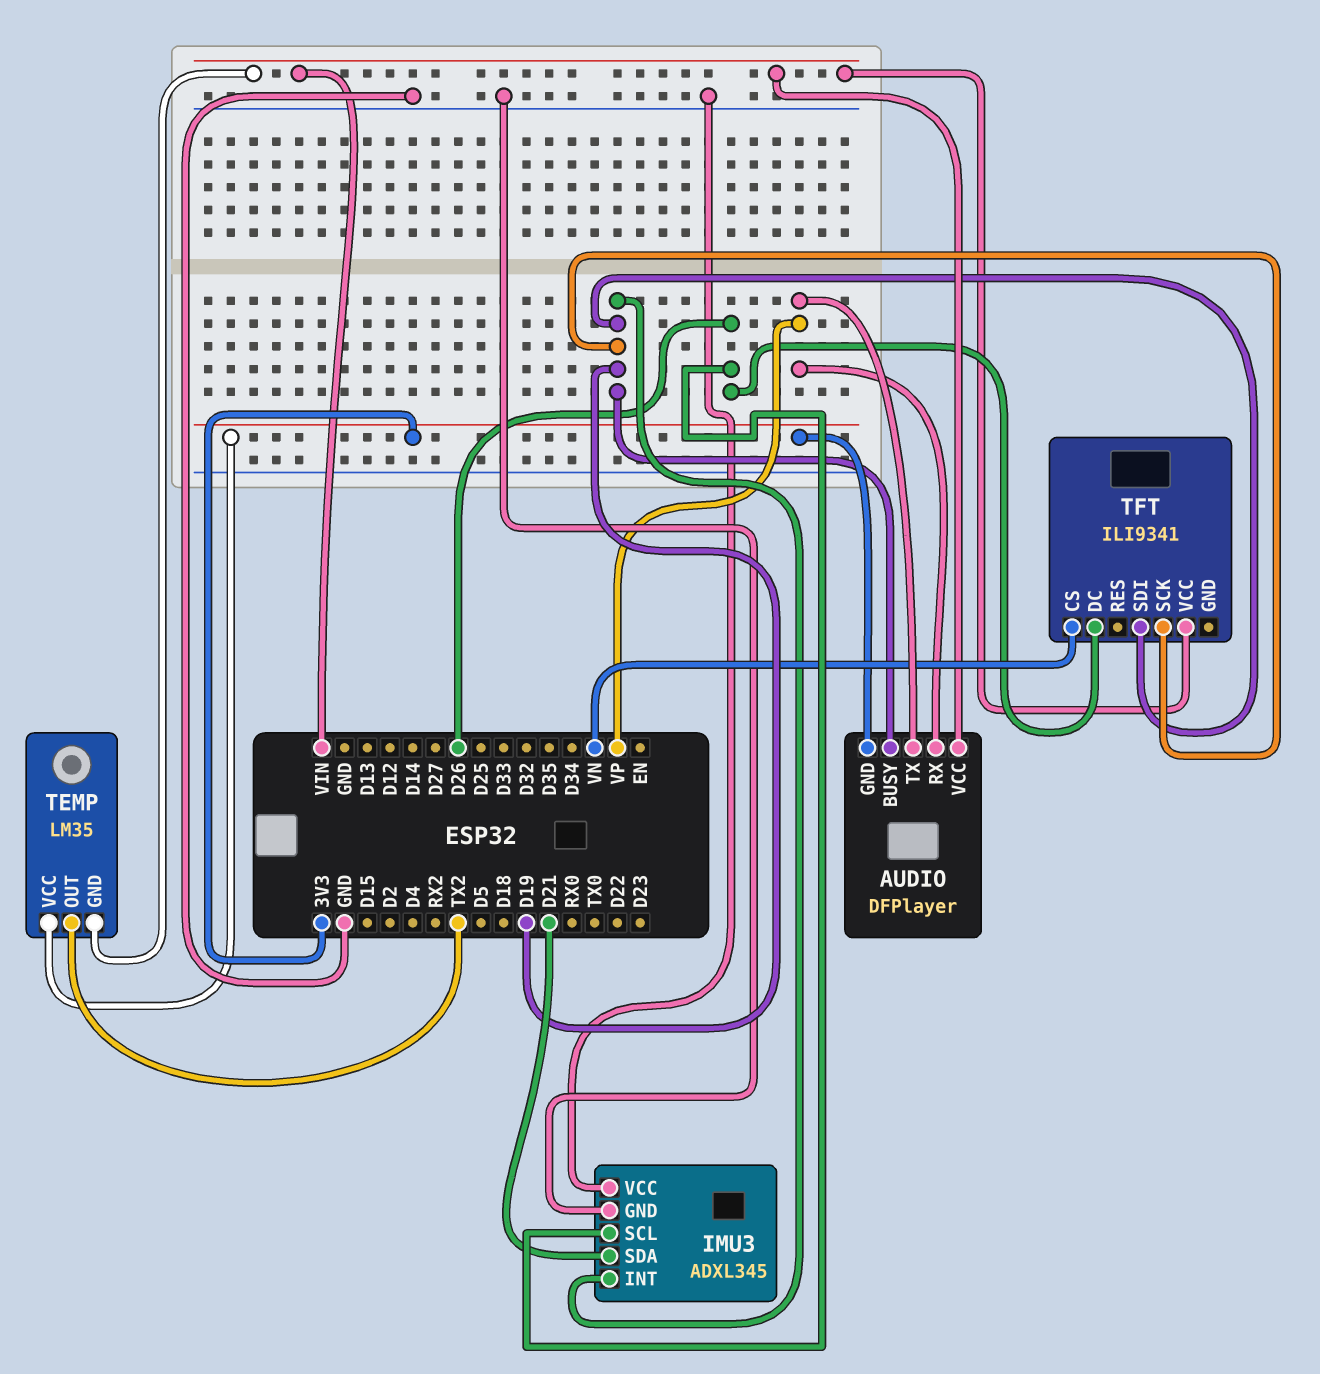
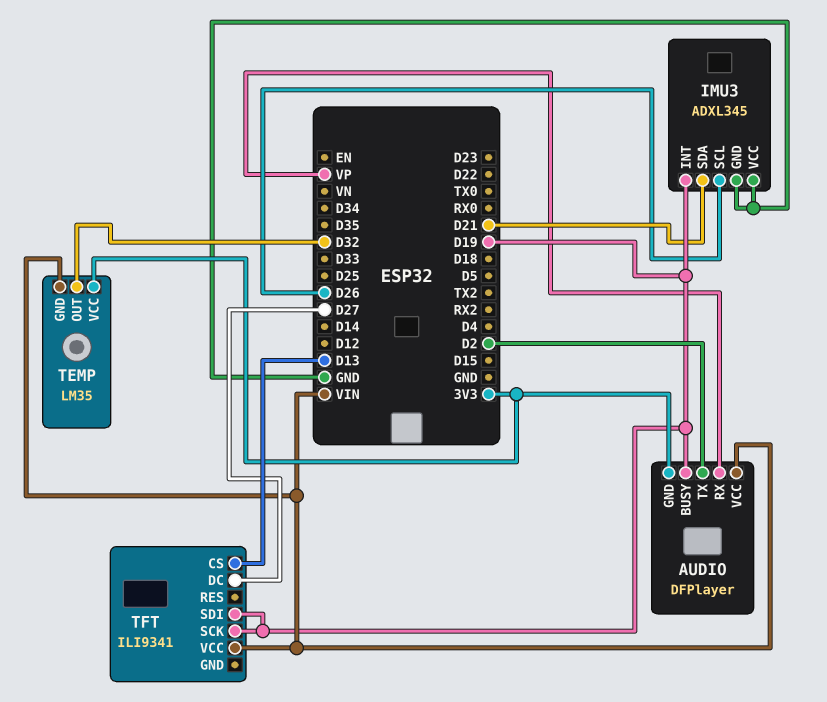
AUDIO pin TX: VP -> D2
TEMP pin OUT: TX2 -> D32
TFT pin CS: VN -> D13
TFT pin DC: D26 -> D27

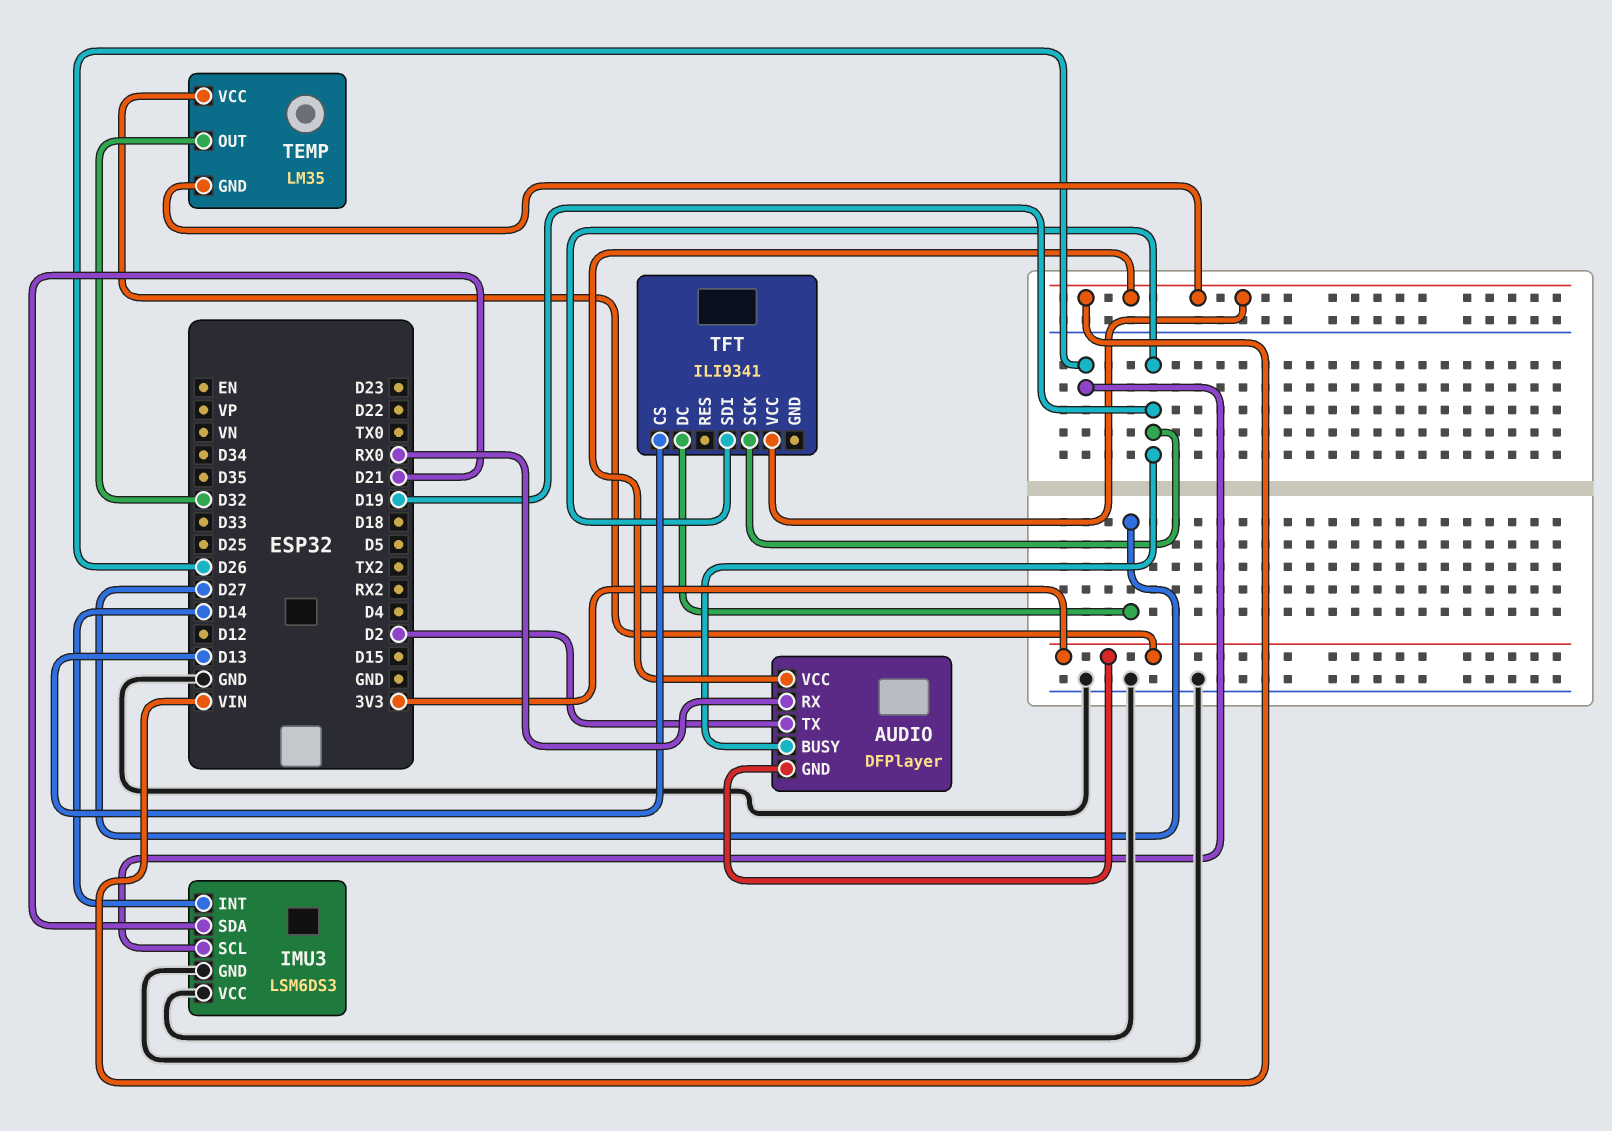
AUDIO pin RX: VP -> RX0
IMU3: ADXL345 -> LSM6DS3
IMU3 pin INT: D19 -> D14

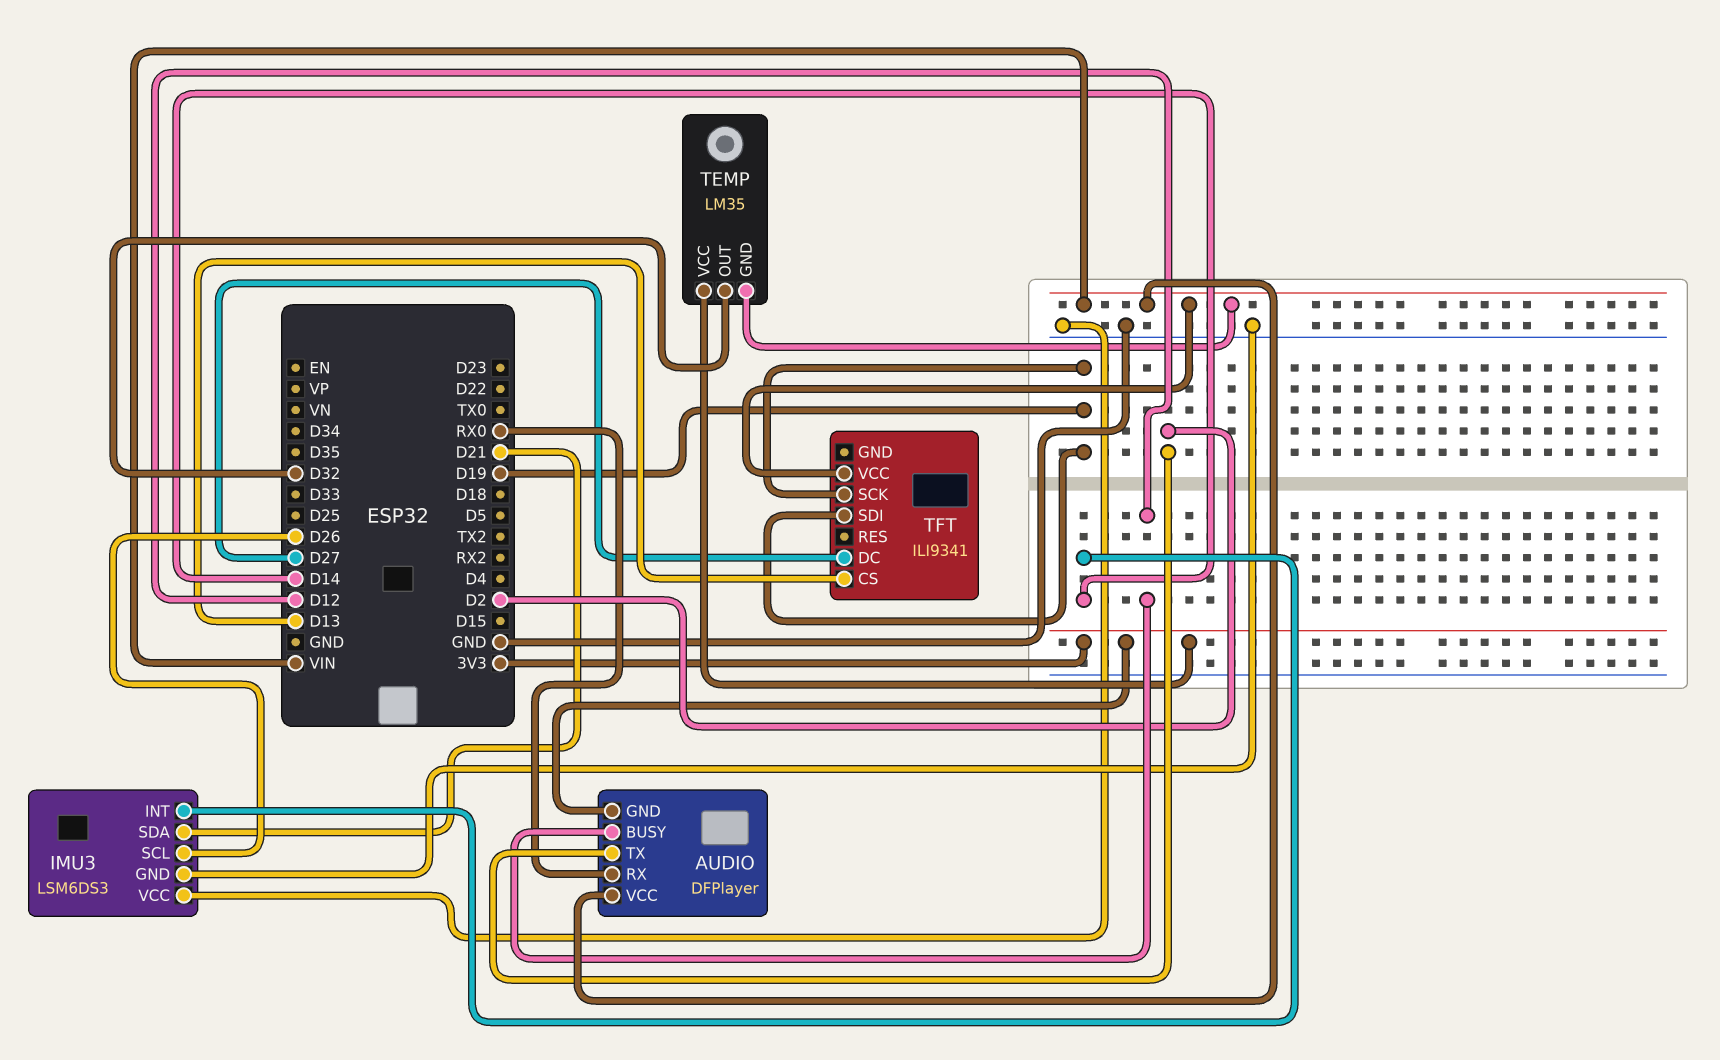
AUDIO pin BUSY: D19 -> D12

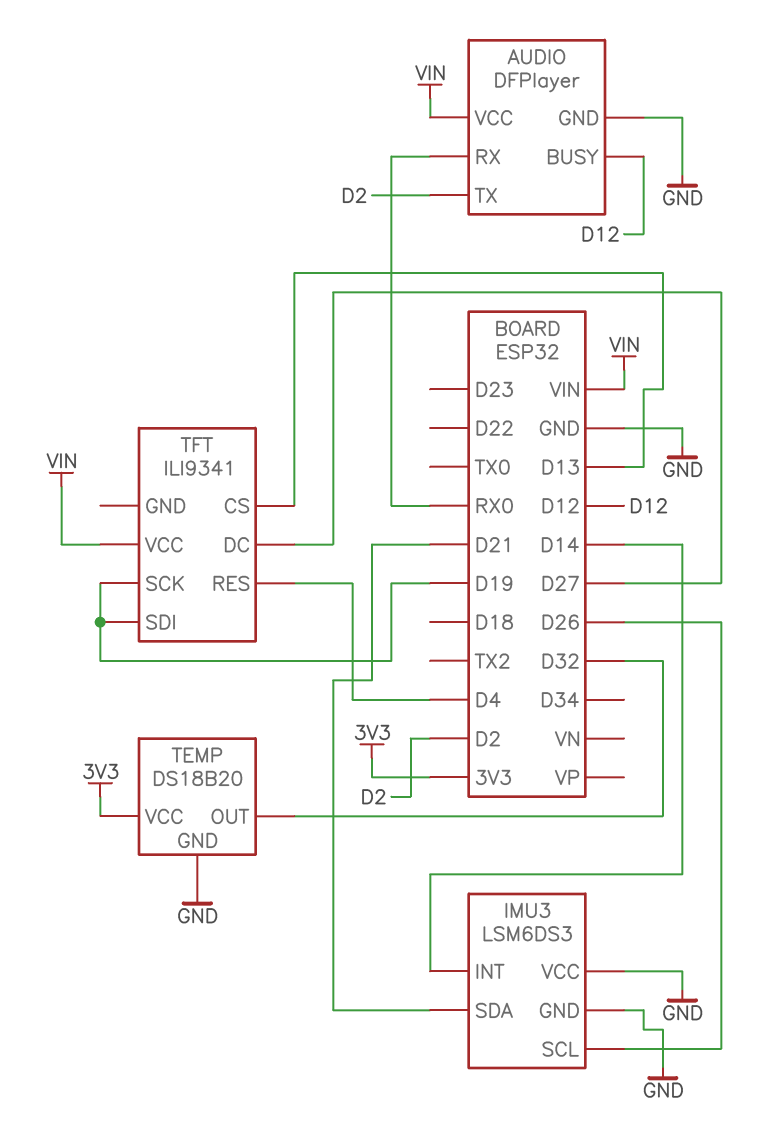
AUDIO pin GND: 3V3 -> GND
TEMP: LM35 -> DS18B20
TEMP pin GND: VIN -> GND
TFT pin RES: none -> D4

